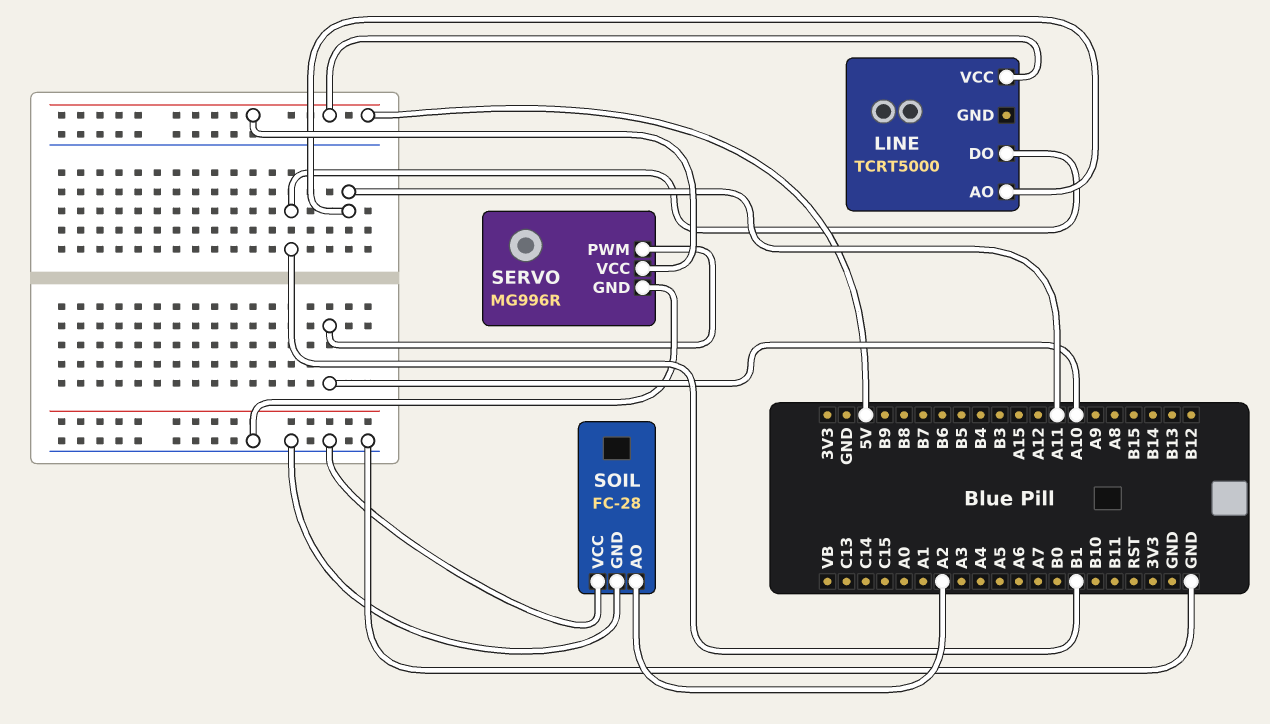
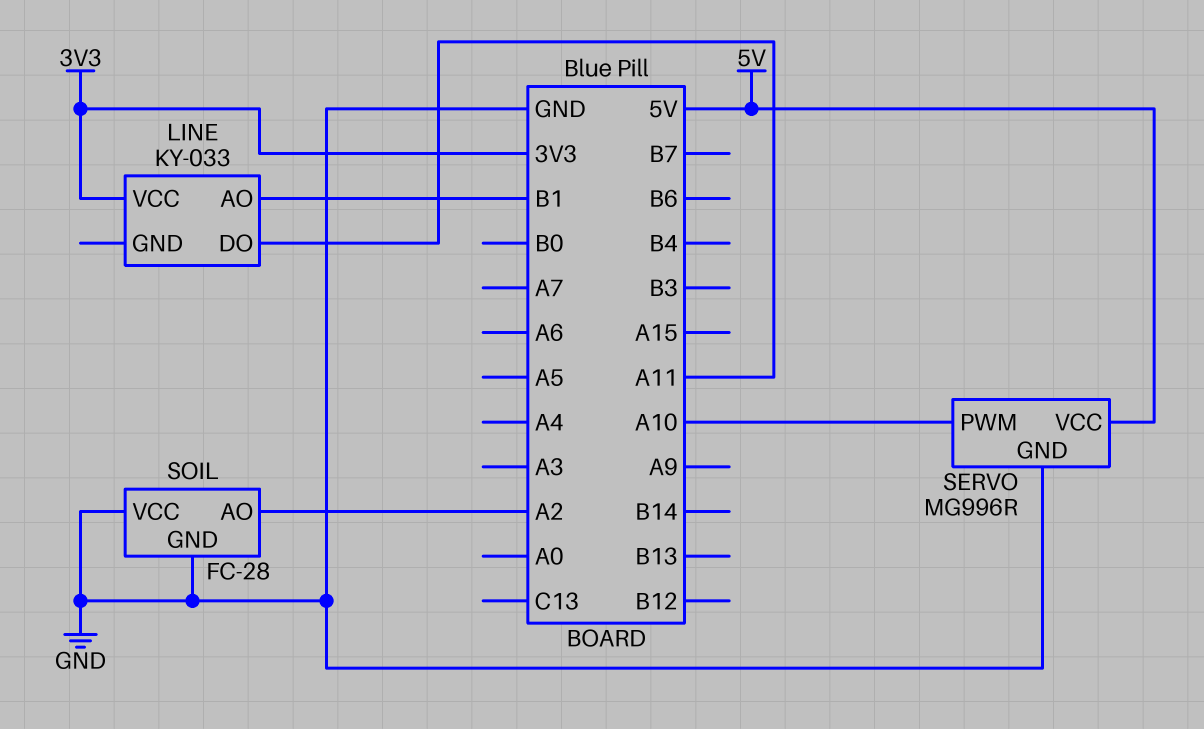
LINE: TCRT5000 -> KY-033
LINE pin AO: A11 -> B1
LINE pin DO: B1 -> A11
LINE pin VCC: 5V -> 3V3

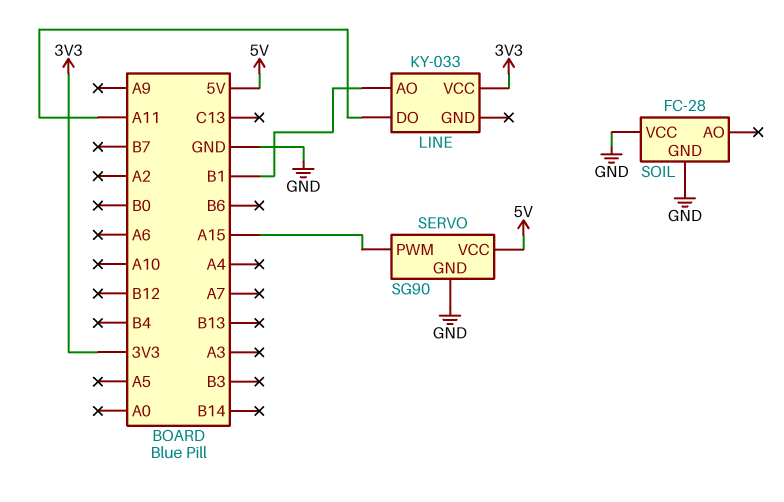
SERVO: MG996R -> SG90
SERVO pin PWM: A10 -> A15
SOIL pin AO: A2 -> none

